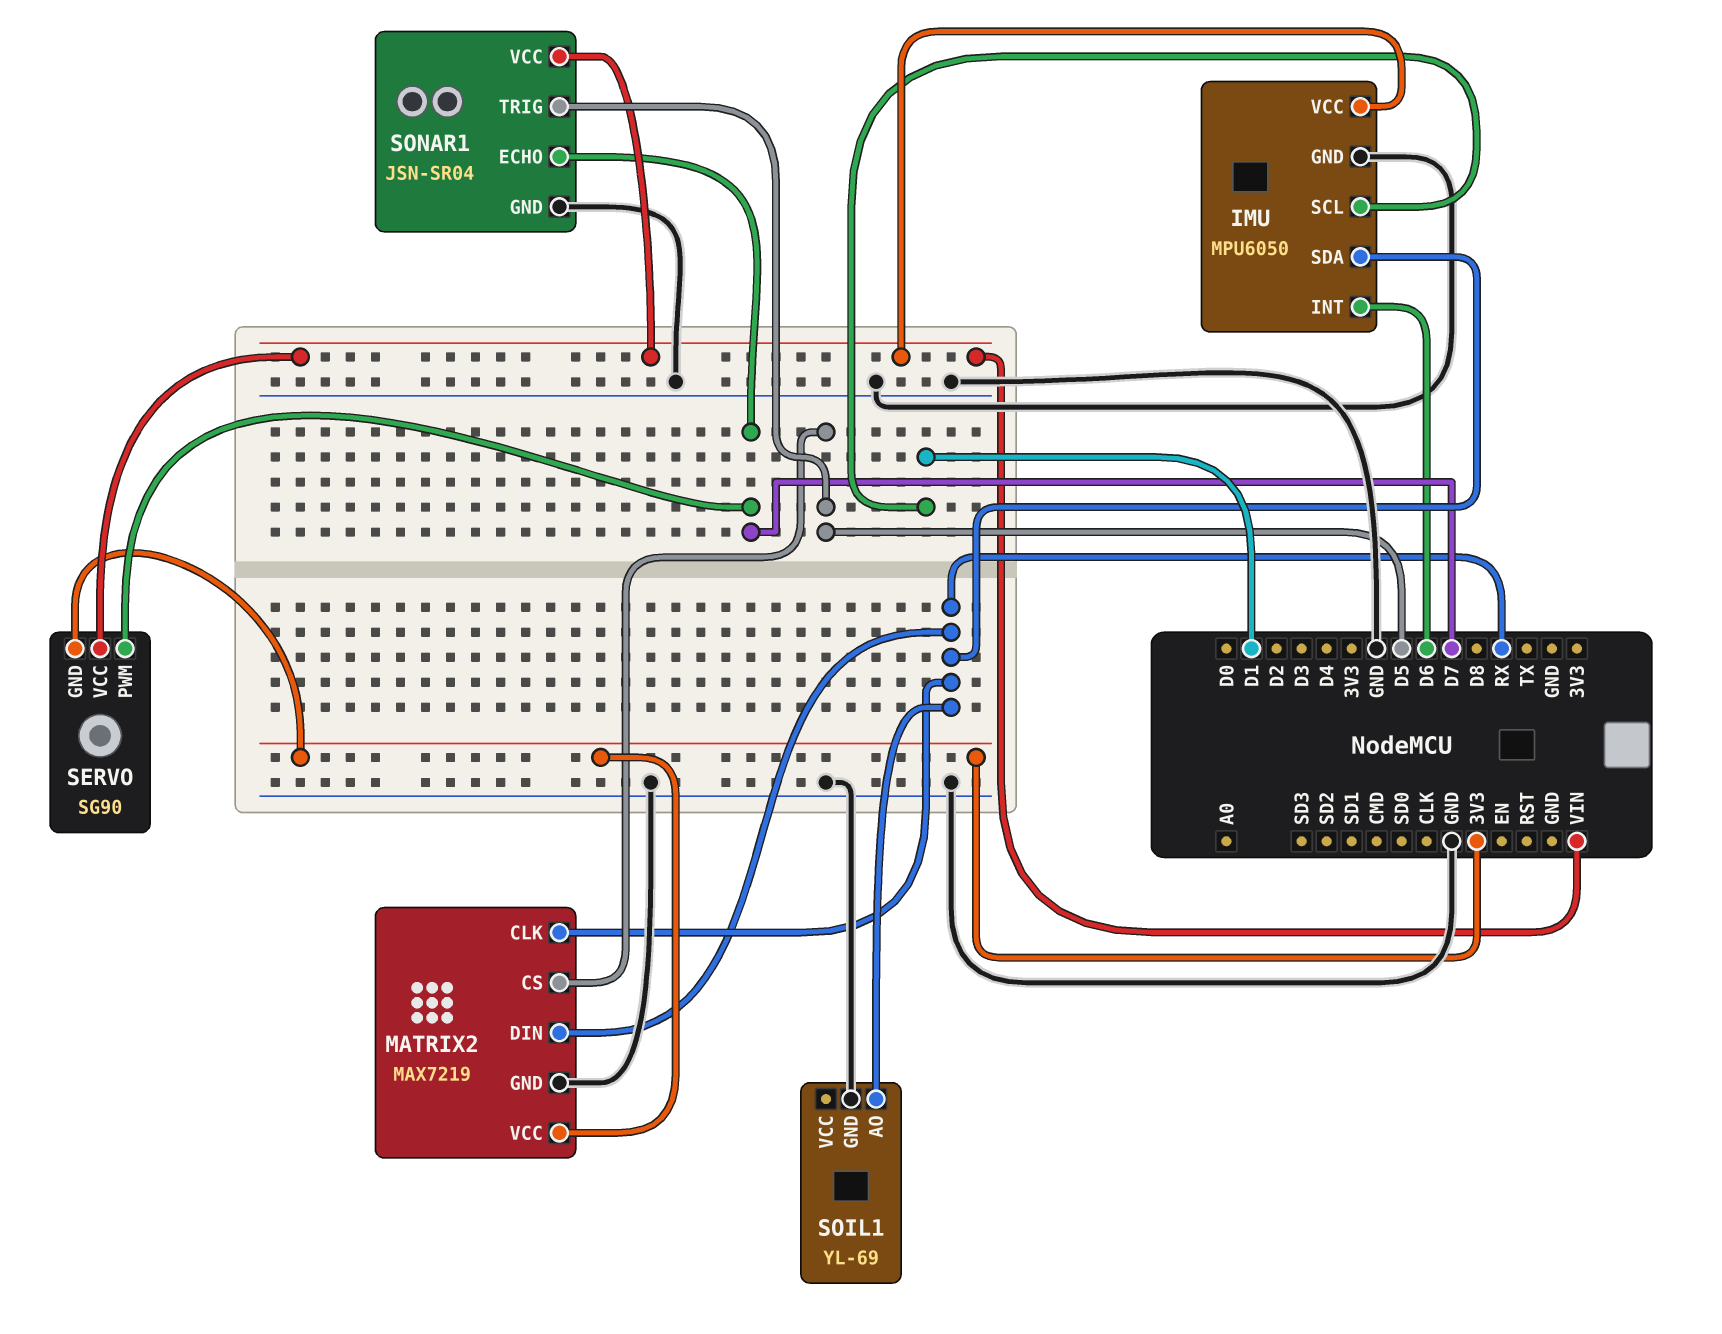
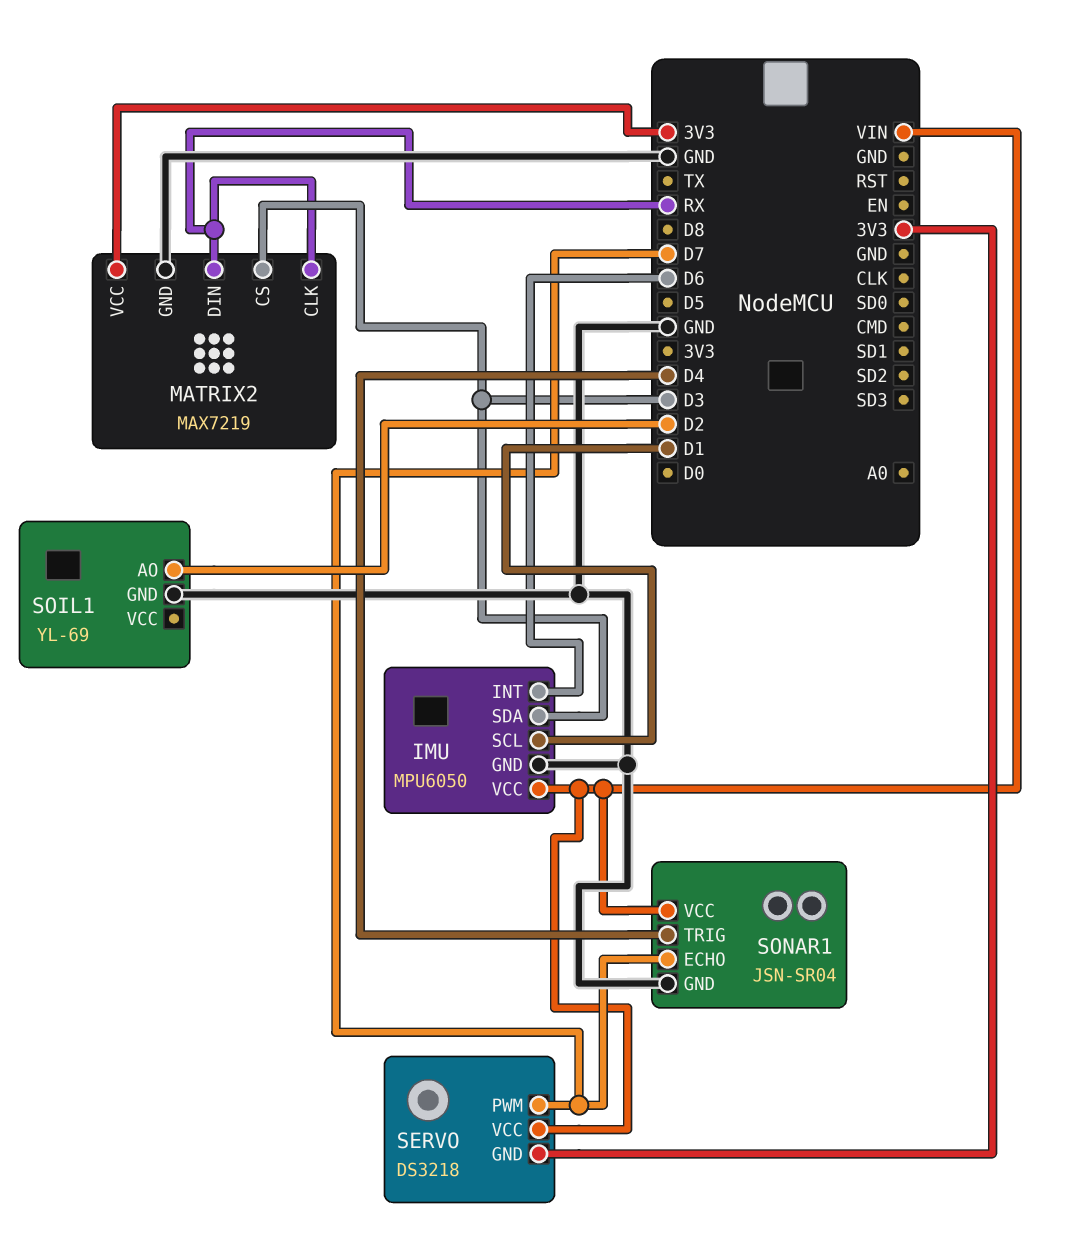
IMU pin SDA: RX -> D3
MATRIX2 pin CS: D5 -> D3
SERVO: SG90 -> DS3218
SOIL1 pin AO: RX -> D2
SONAR1 pin TRIG: D5 -> D4

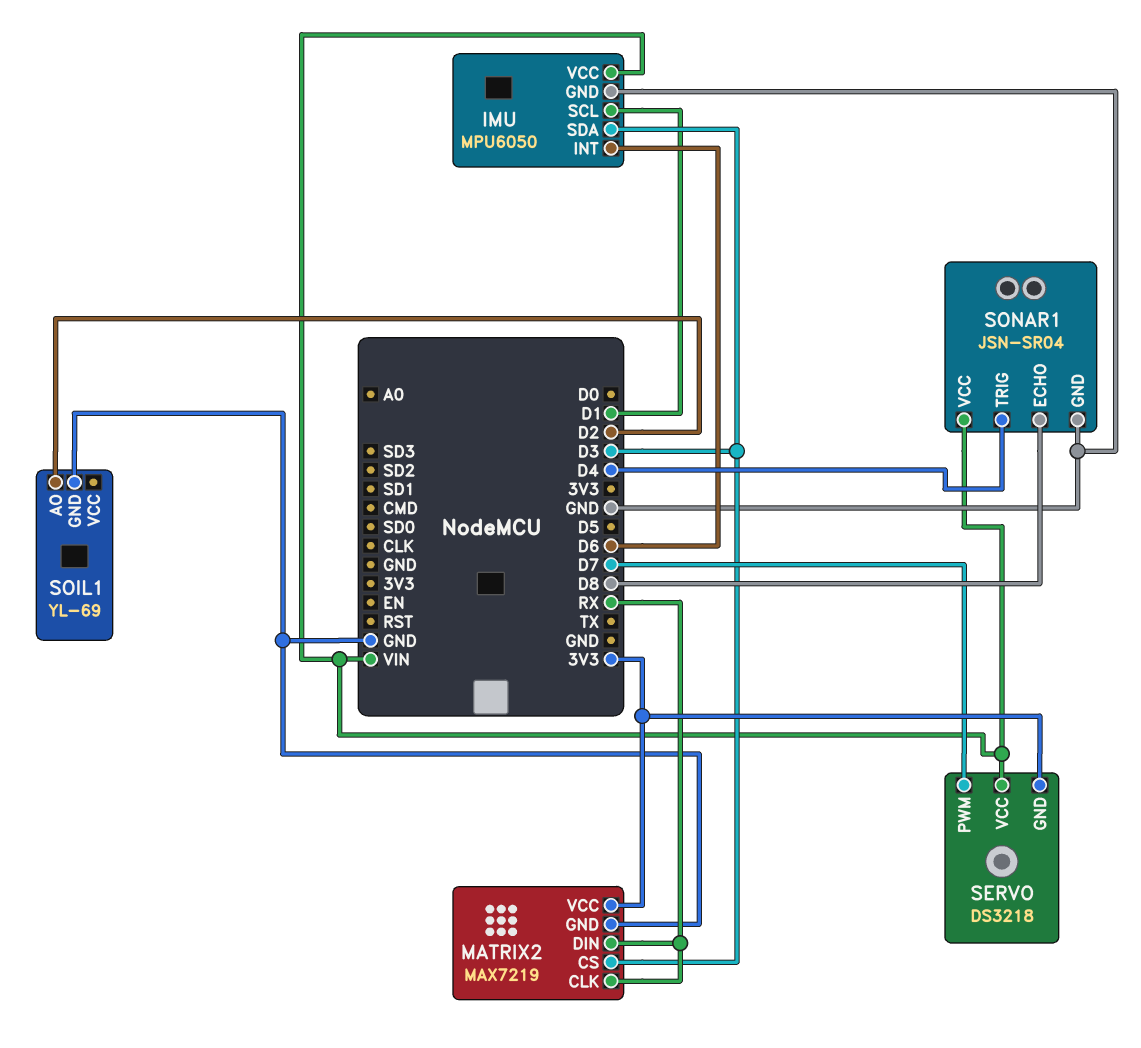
SONAR1 pin ECHO: D7 -> D8

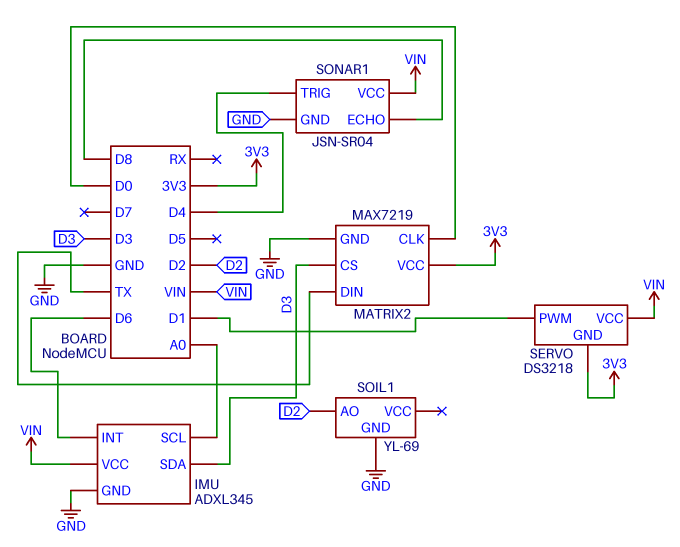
IMU: MPU6050 -> ADXL345
IMU pin SCL: D1 -> A0
MATRIX2 pin CLK: RX -> D0
MATRIX2 pin DIN: RX -> TX
SERVO pin PWM: D7 -> D1

